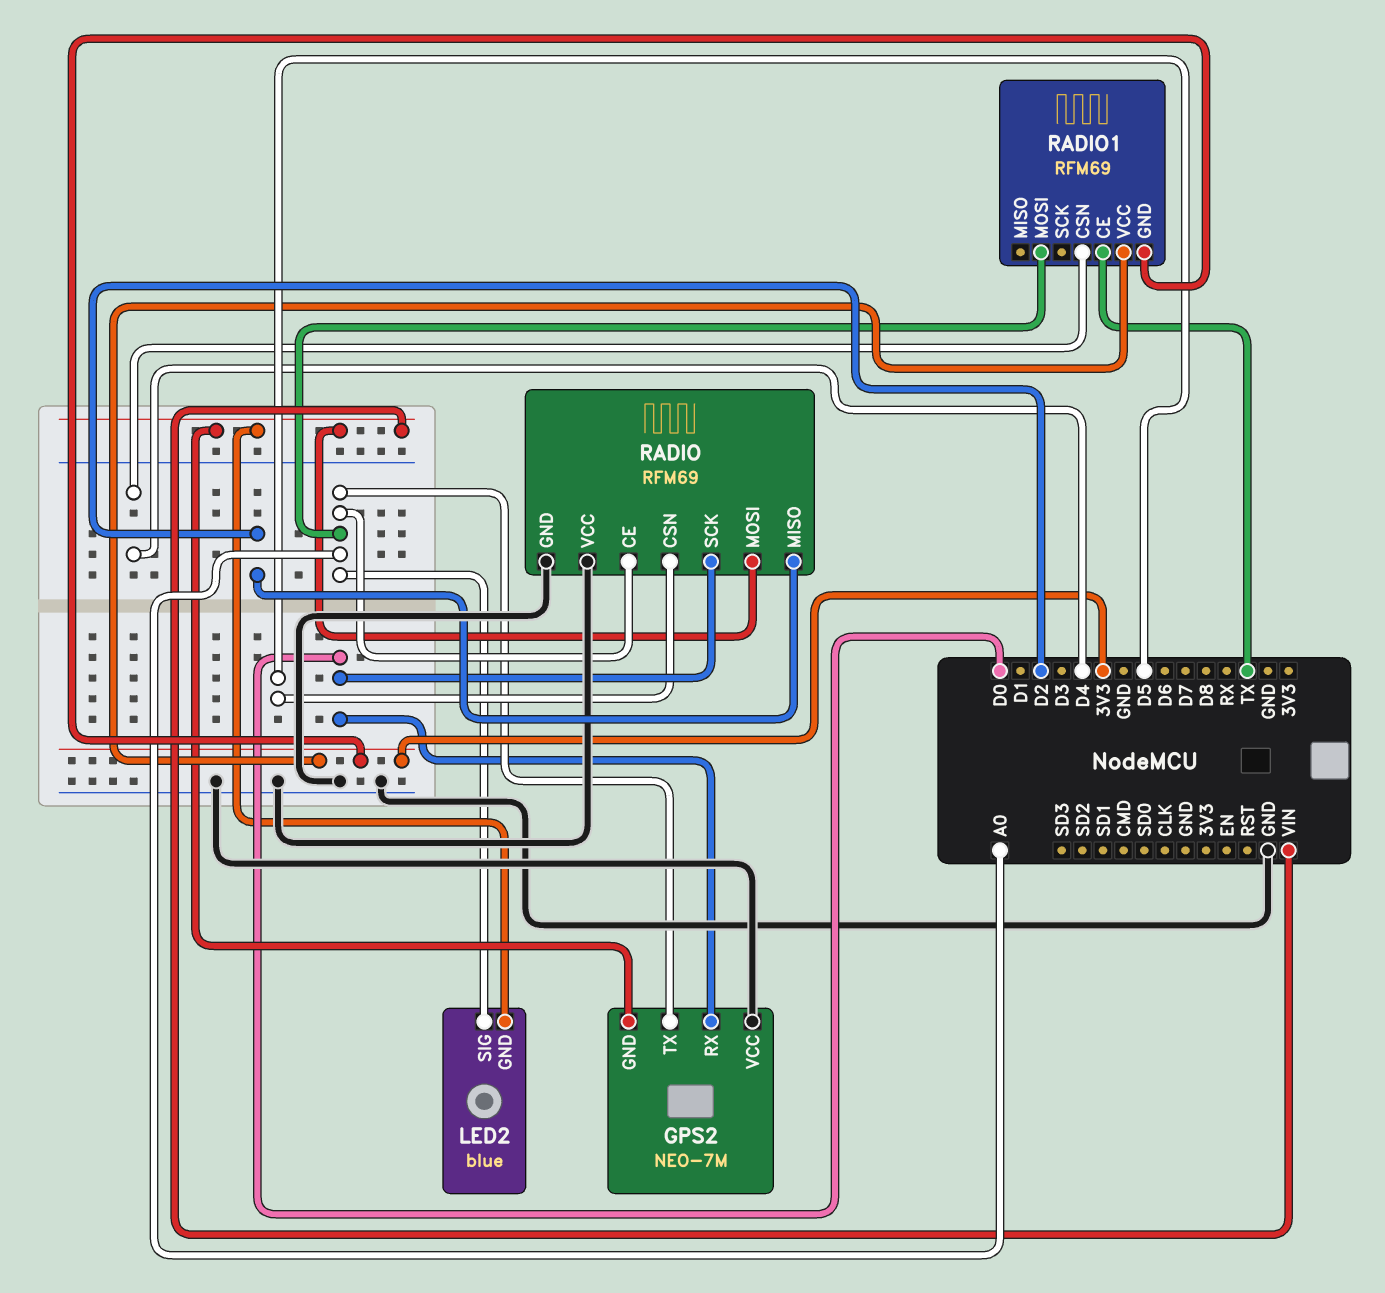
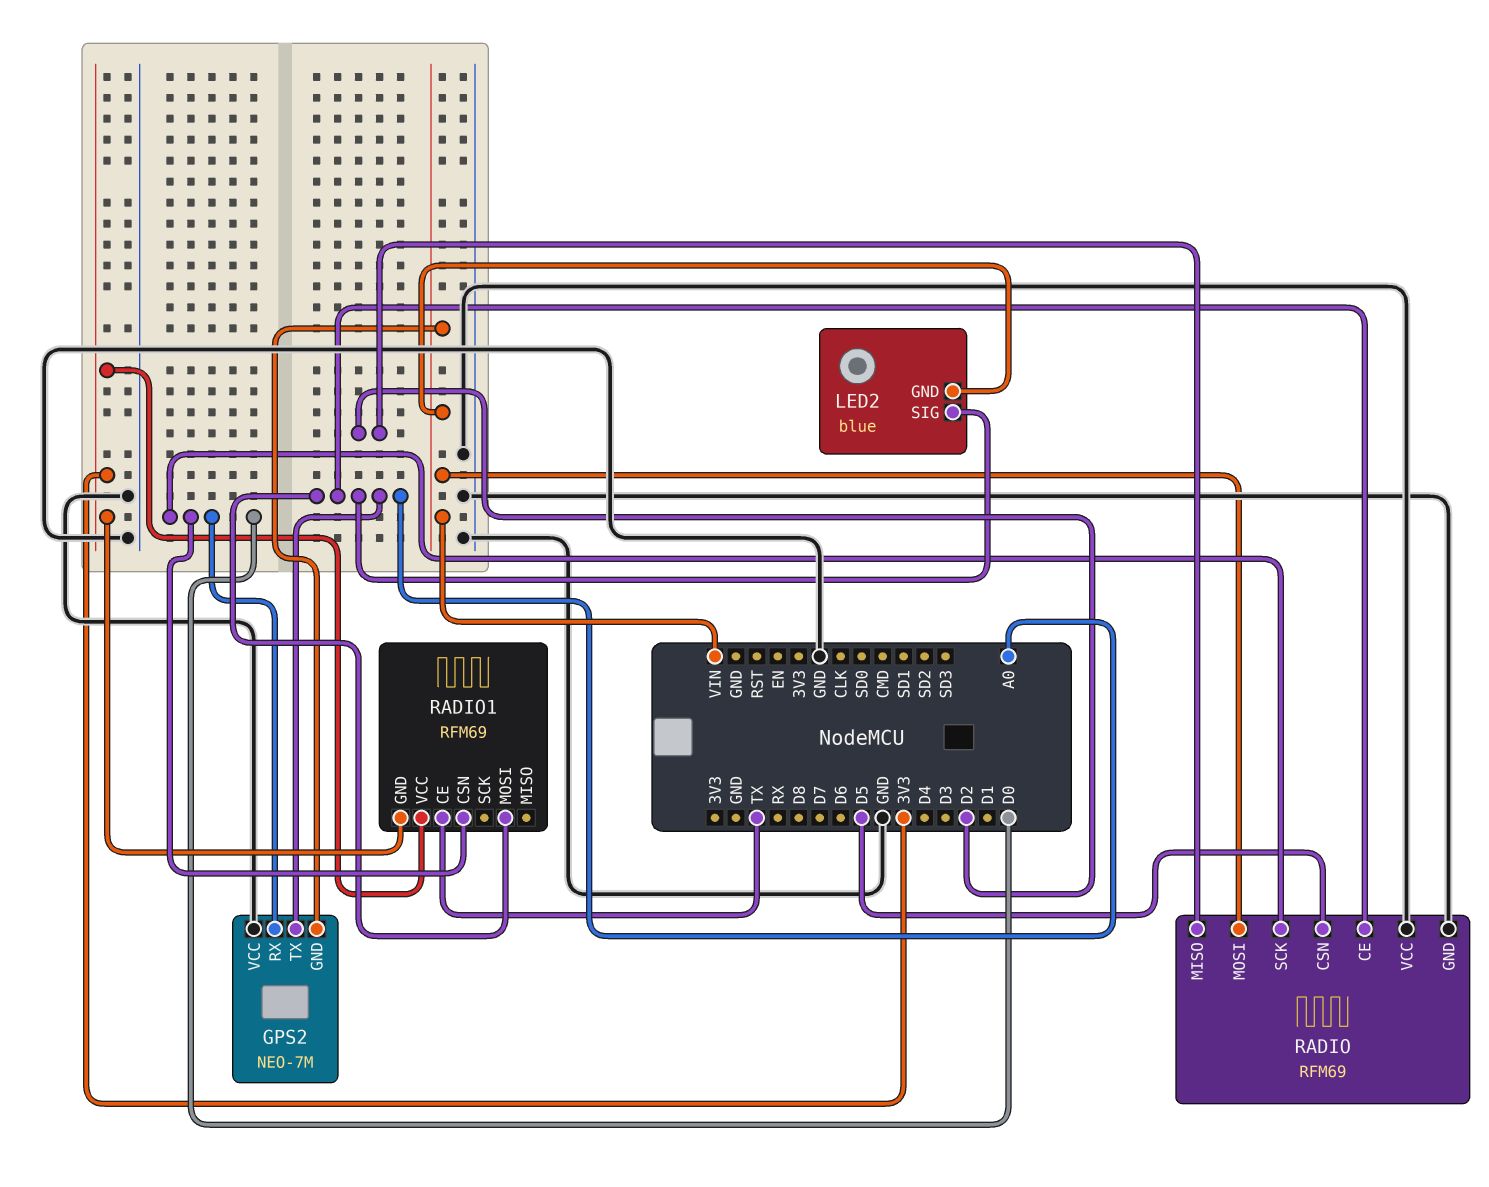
RADIO1 pin CSN: D4 -> D0

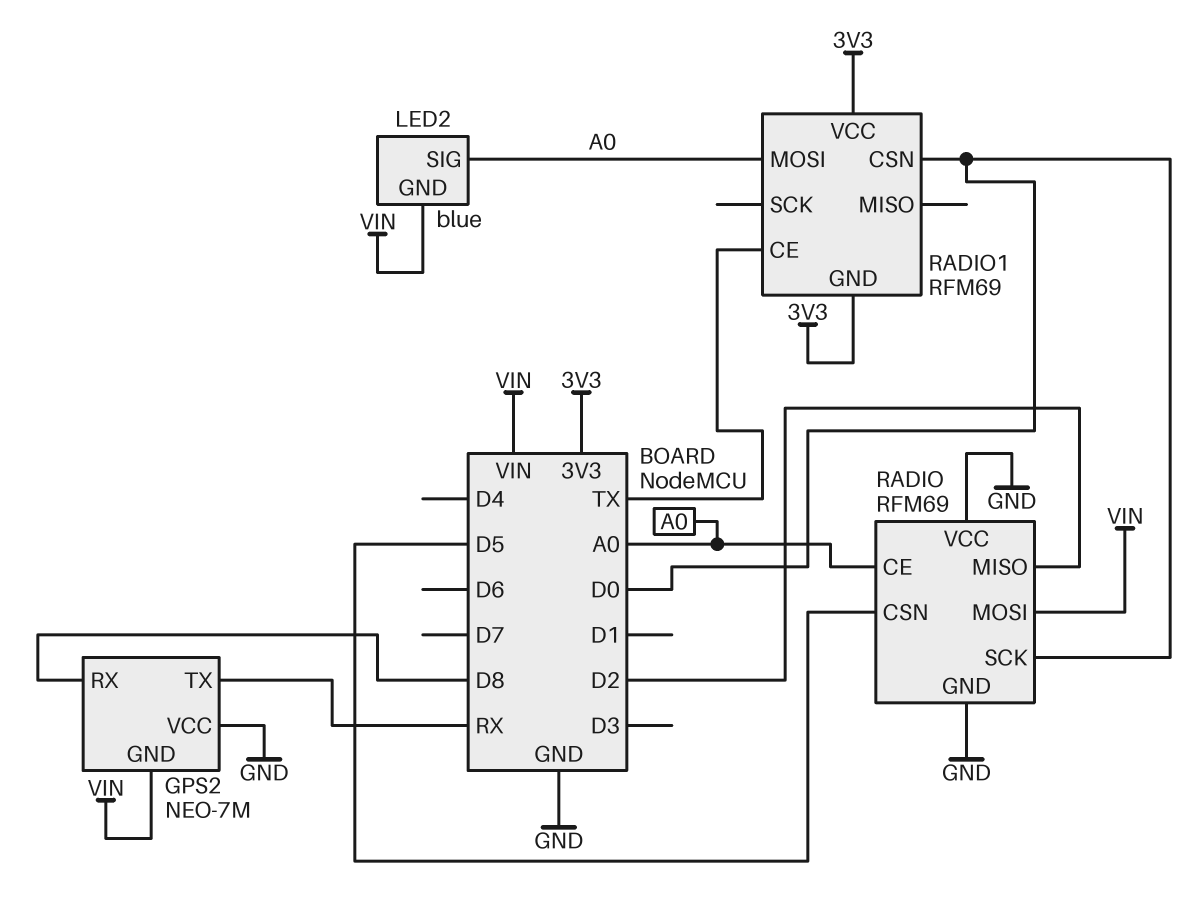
GPS2 pin RX: D0 -> D8
GPS2 pin TX: A0 -> RX

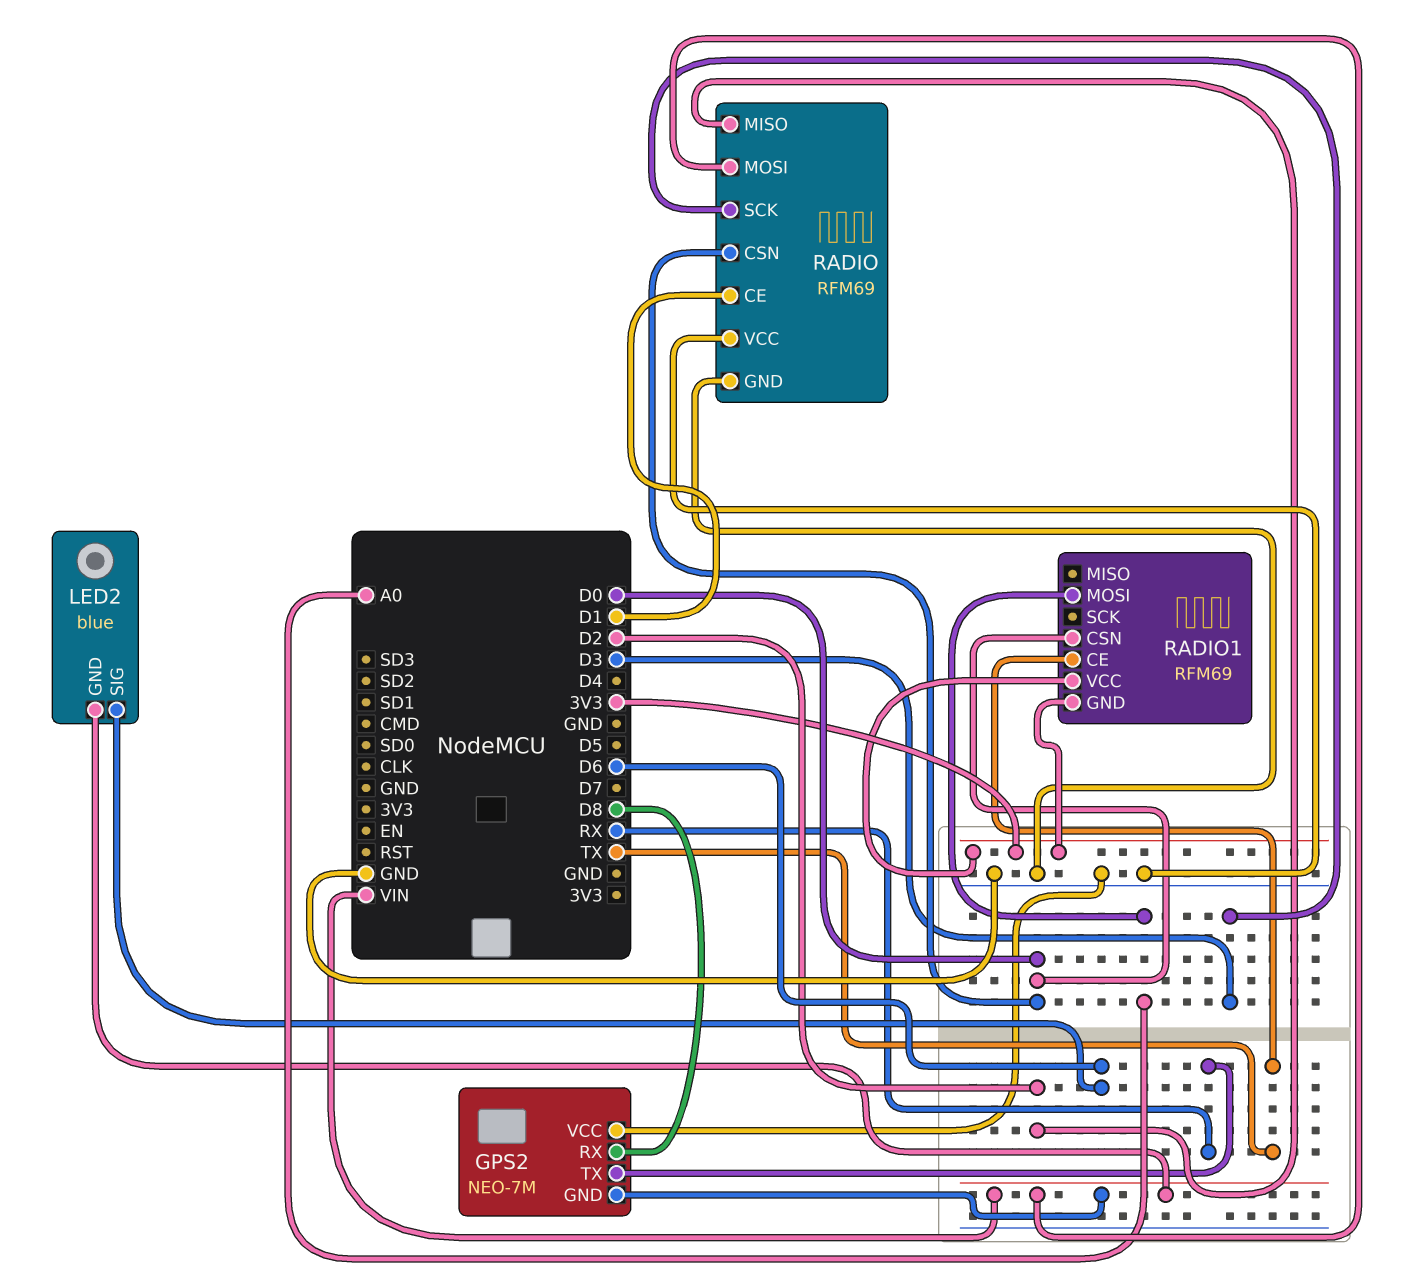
LED2 pin SIG: A0 -> D6
RADIO pin CE: A0 -> D1
RADIO pin CSN: D5 -> D0
RADIO pin SCK: D0 -> D3

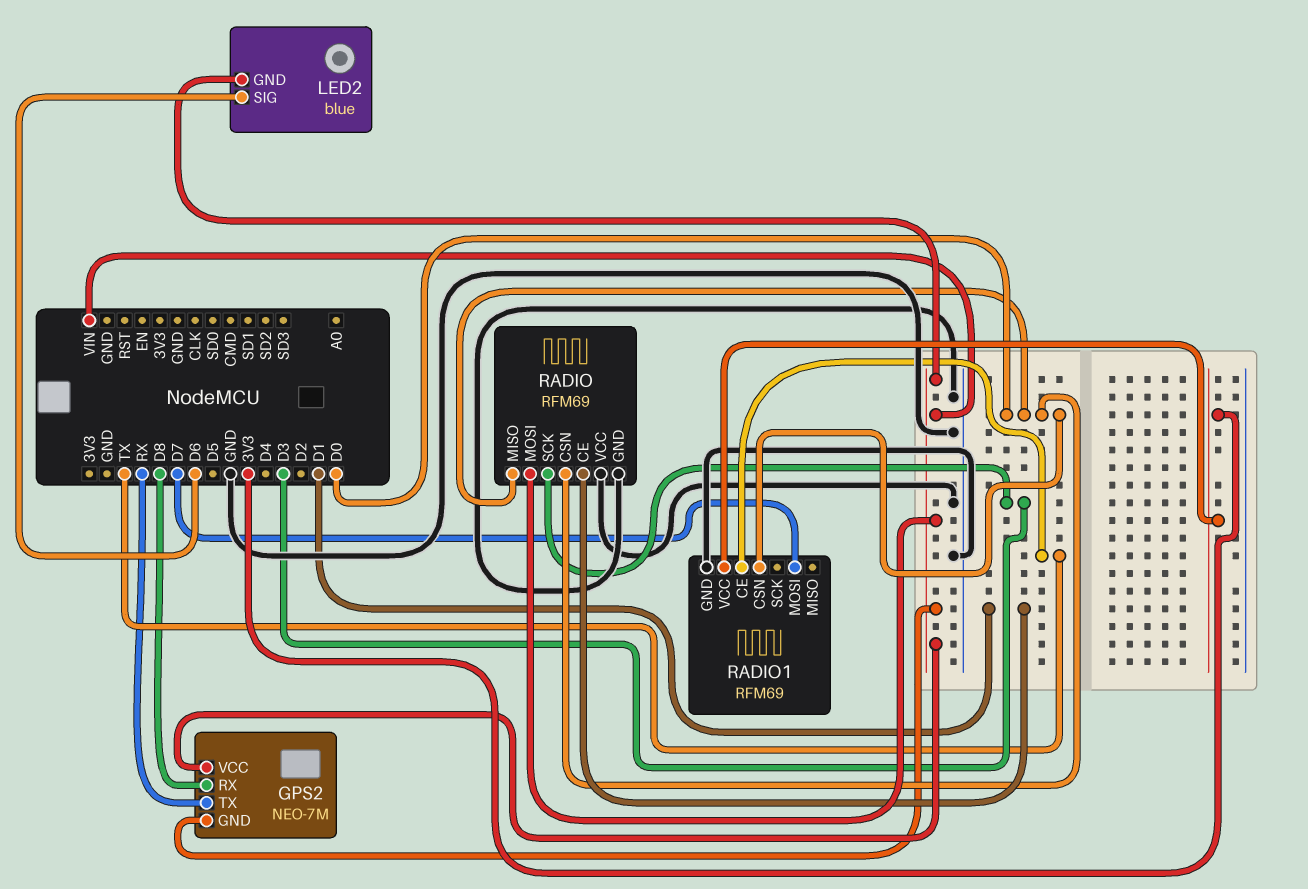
GPS2 pin VCC: GND -> VIN
RADIO pin MISO: D2 -> D0
RADIO1 pin GND: 3V3 -> GND
RADIO1 pin MOSI: A0 -> D7

